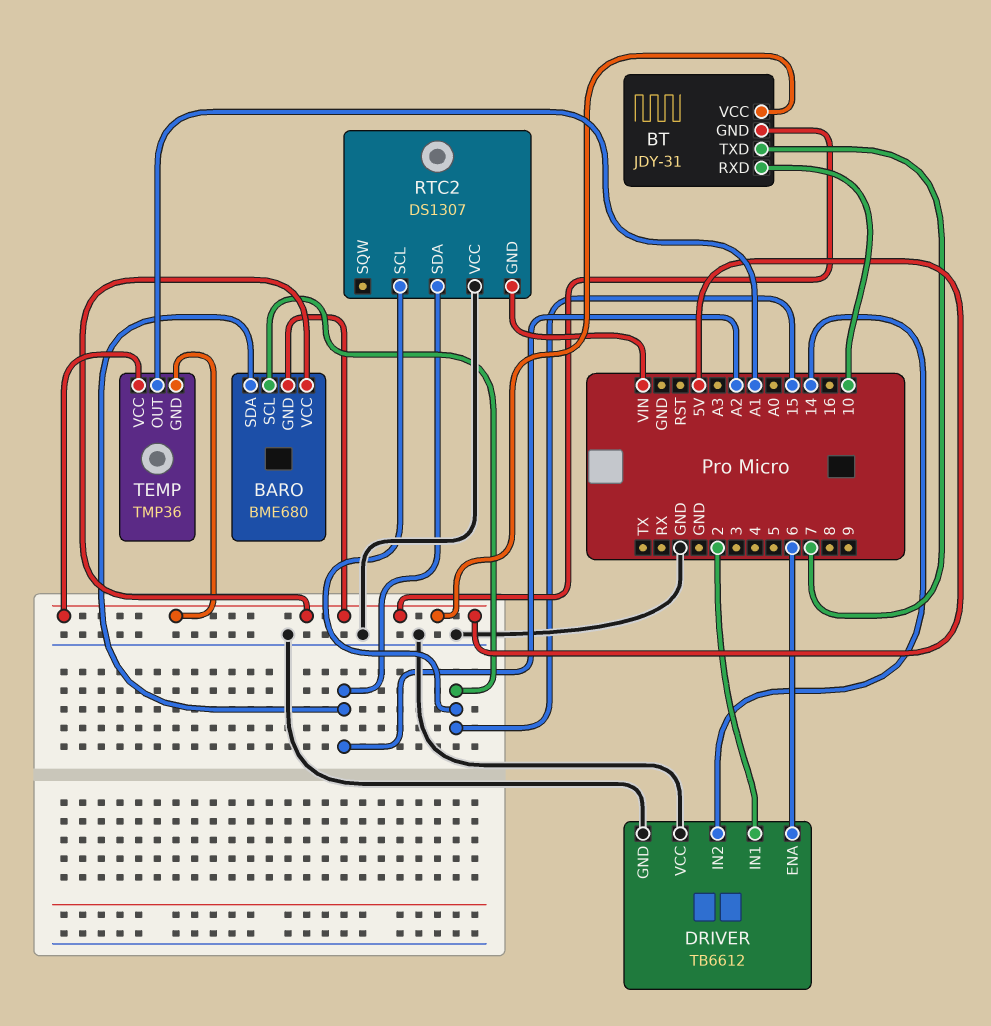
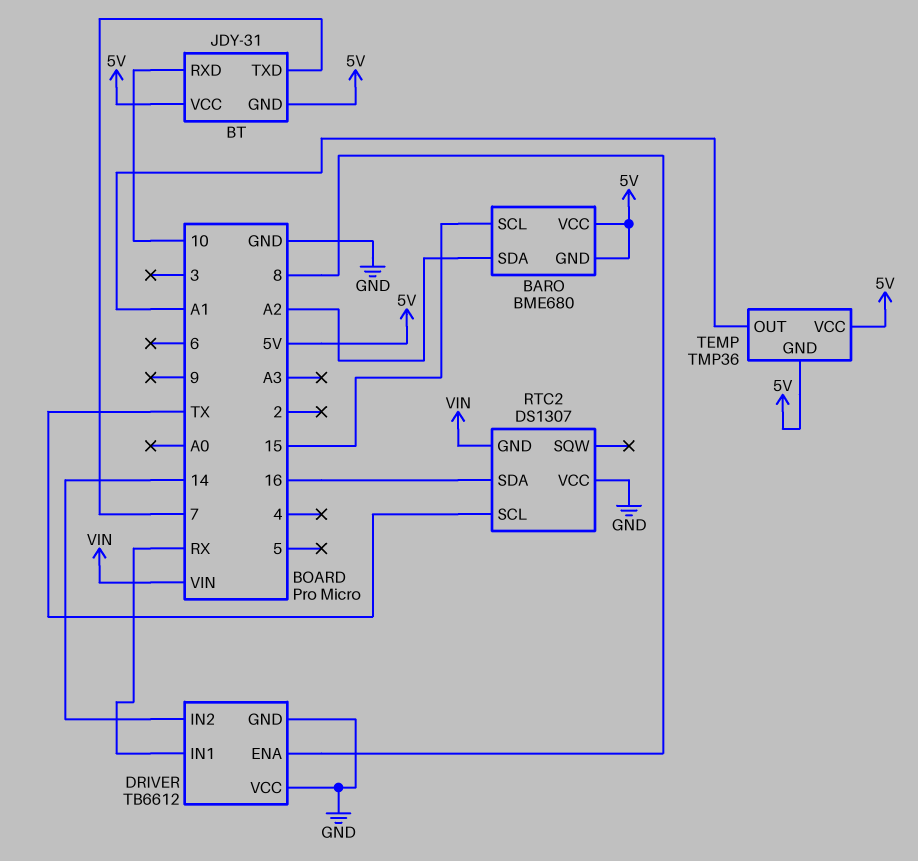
DRIVER pin ENA: 6 -> 8
DRIVER pin IN1: 2 -> RX
RTC2 pin SCL: 15 -> TX
RTC2 pin SDA: A2 -> 16

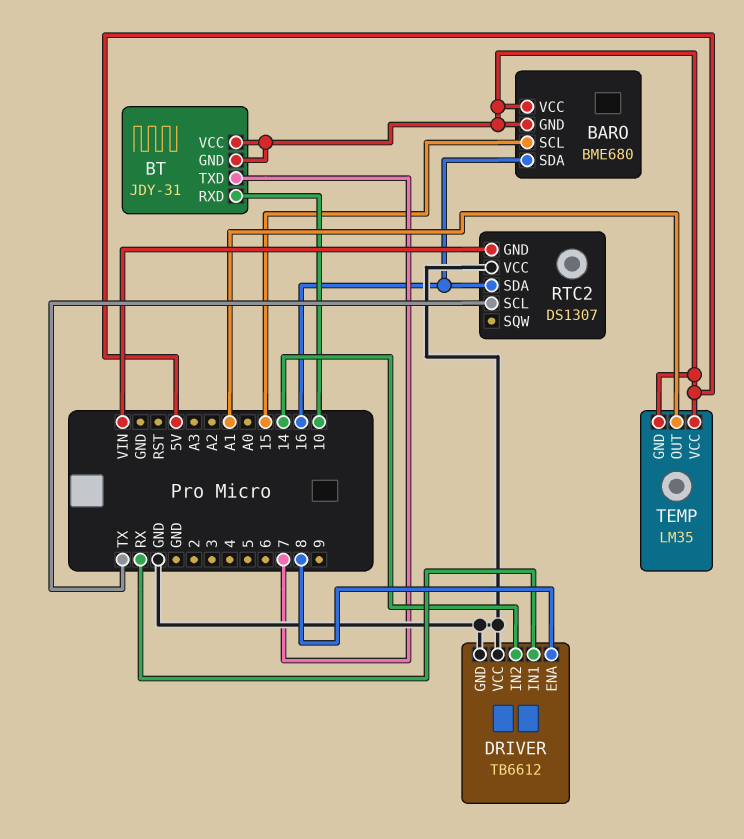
BARO pin SDA: A2 -> 16
TEMP: TMP36 -> LM35

